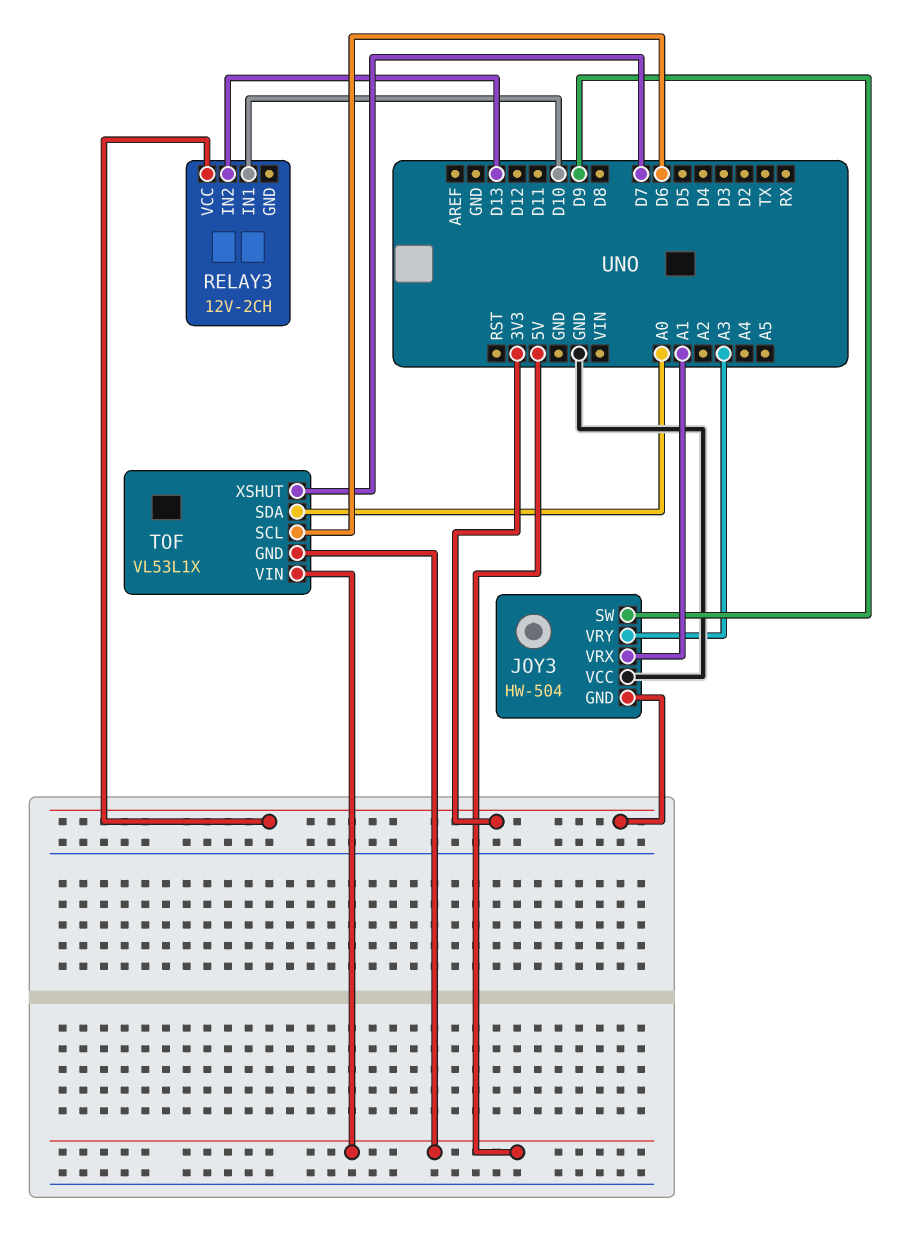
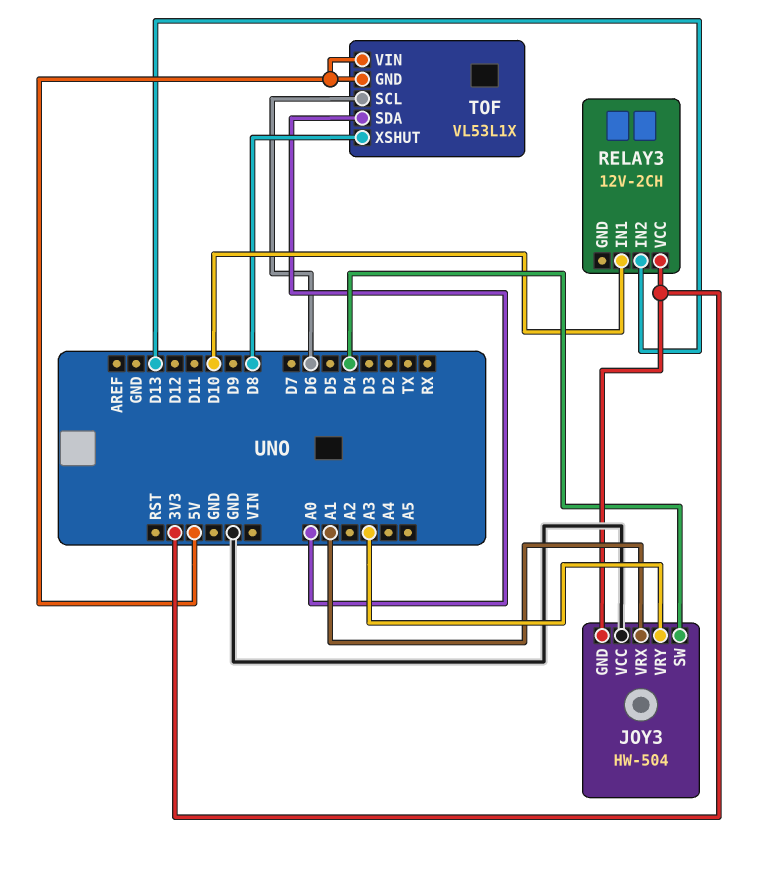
JOY3 pin SW: D9 -> D4
TOF pin XSHUT: D7 -> D8

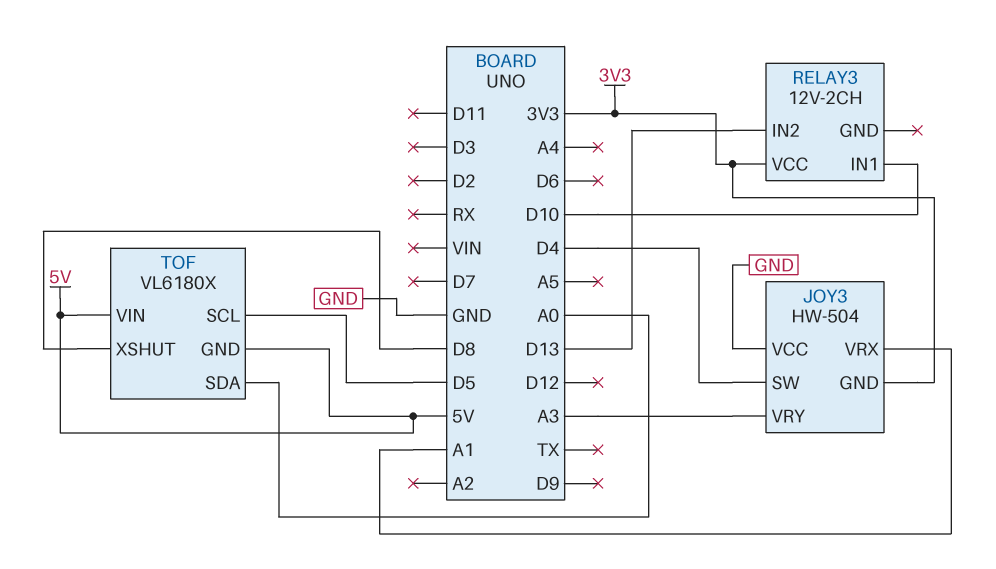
TOF: VL53L1X -> VL6180X
TOF pin SCL: D6 -> D5

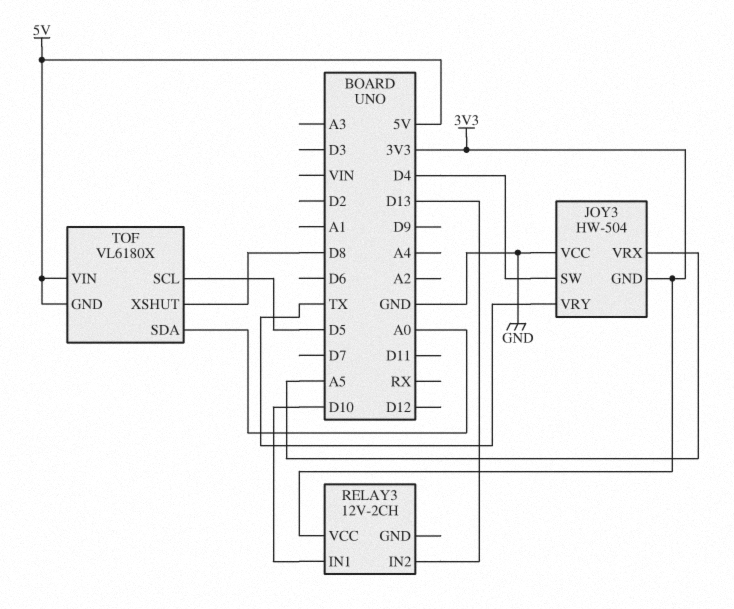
JOY3 pin VRX: A1 -> A5
JOY3 pin VRY: A3 -> TX

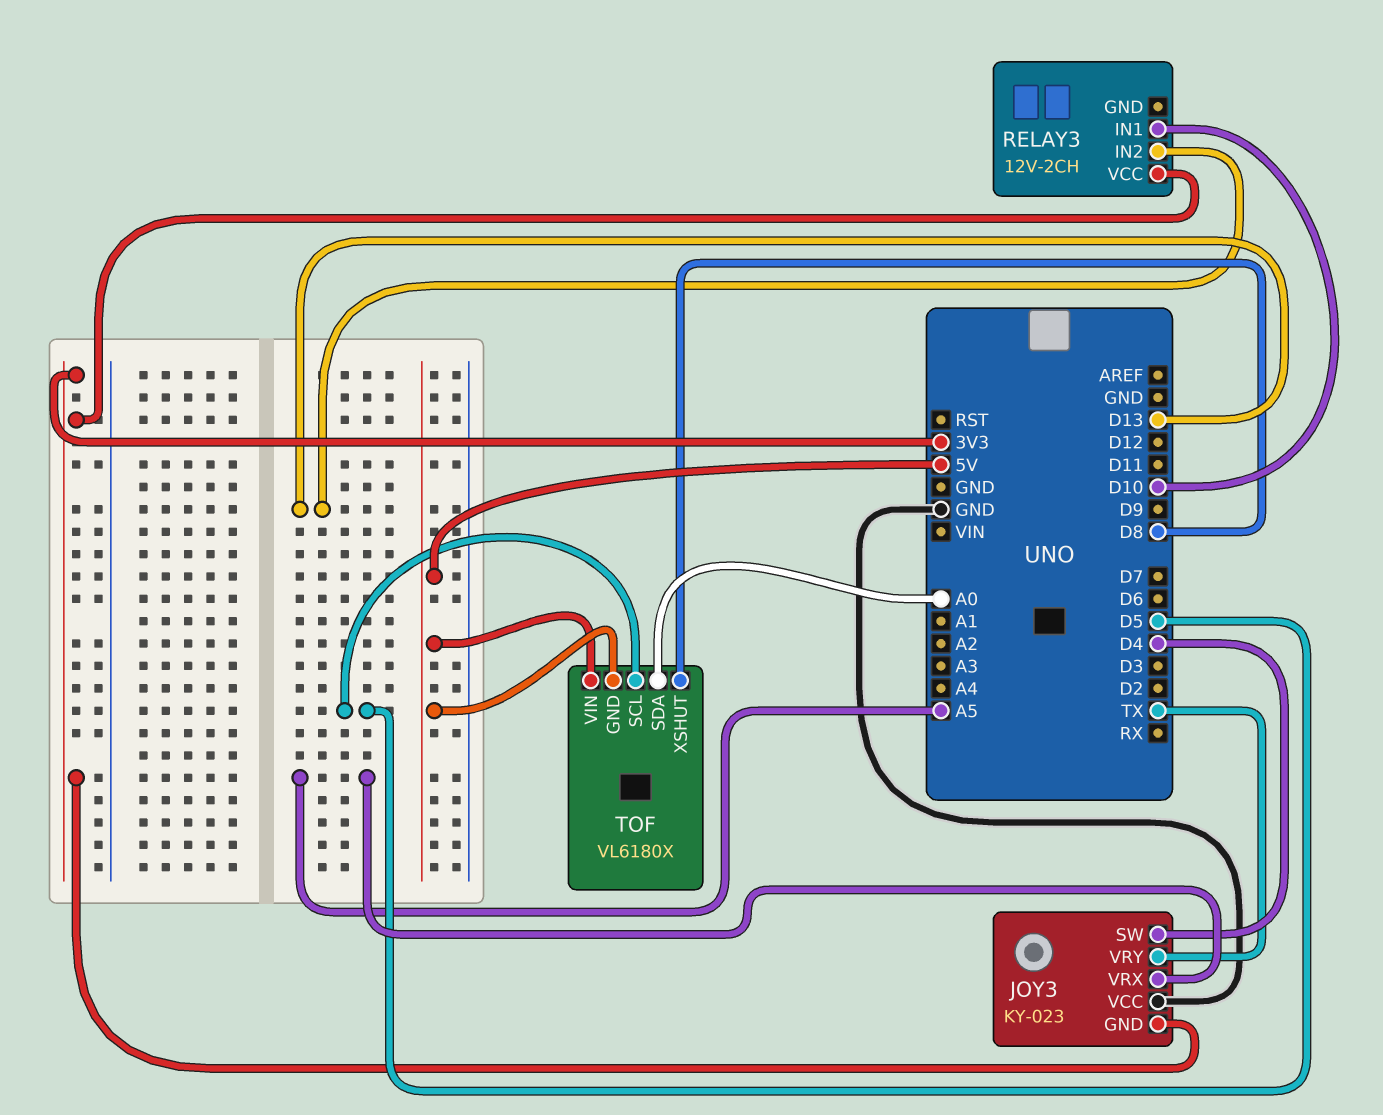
JOY3: HW-504 -> KY-023

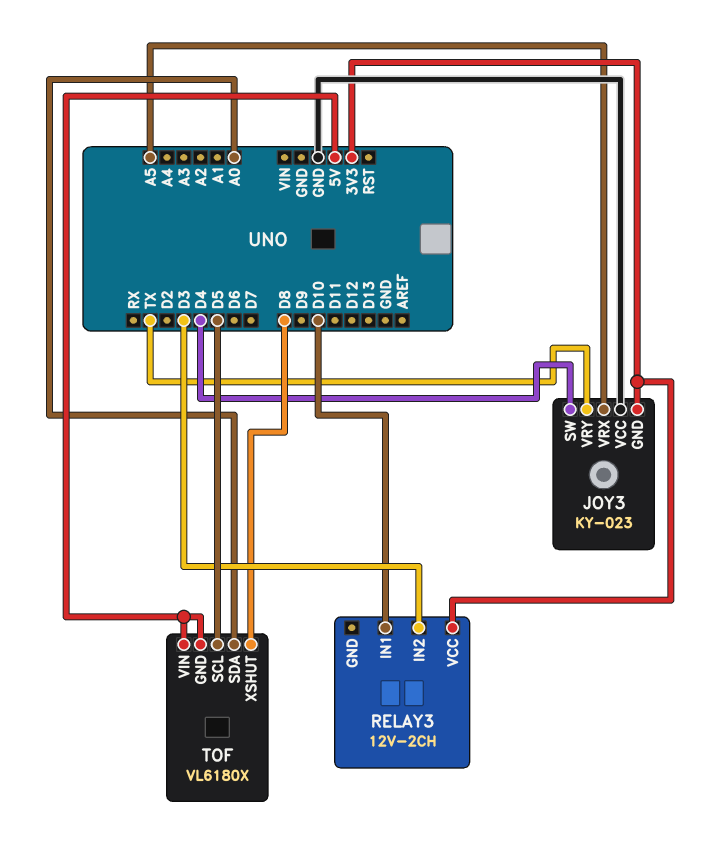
RELAY3 pin IN2: D13 -> D3

